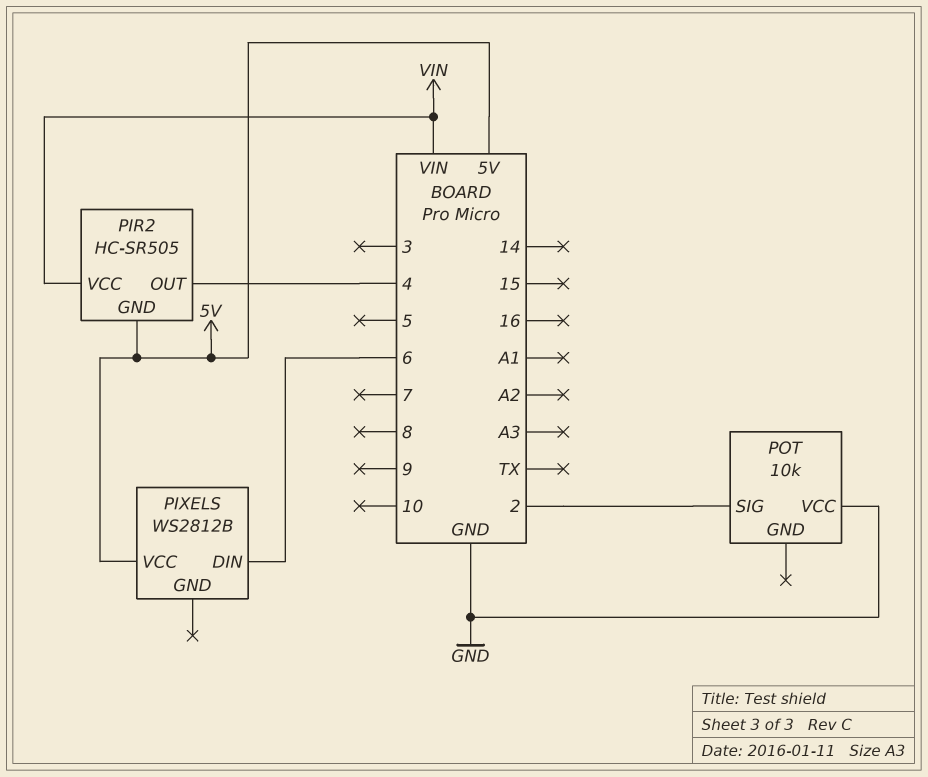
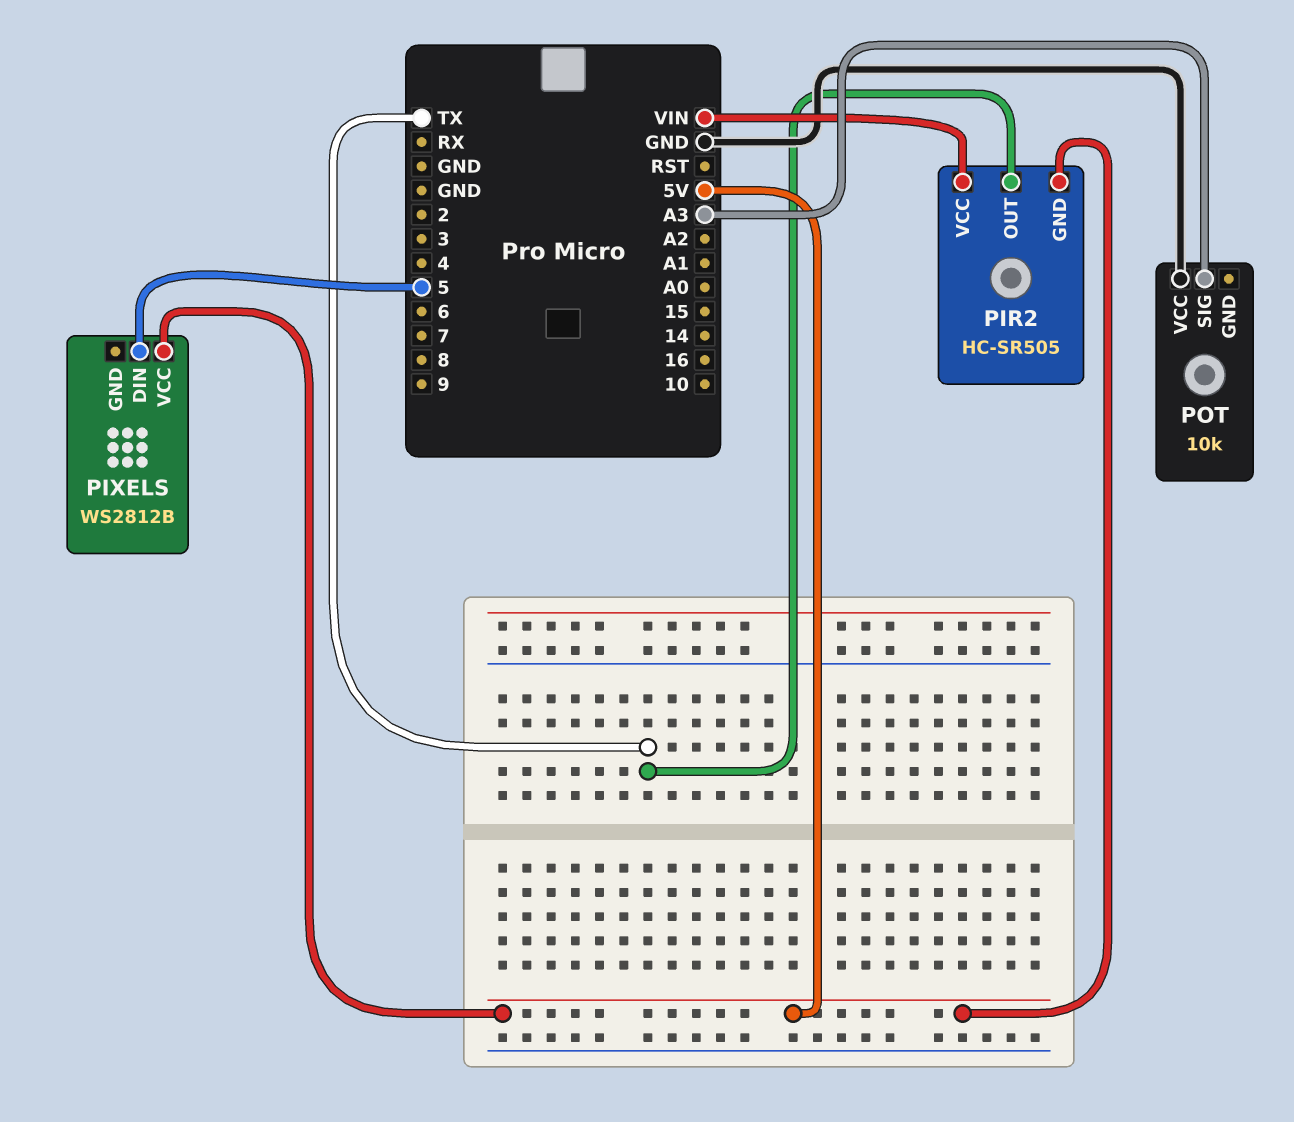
PIR2 pin OUT: 4 -> TX
PIXELS pin DIN: 6 -> 5
POT pin SIG: 2 -> A3

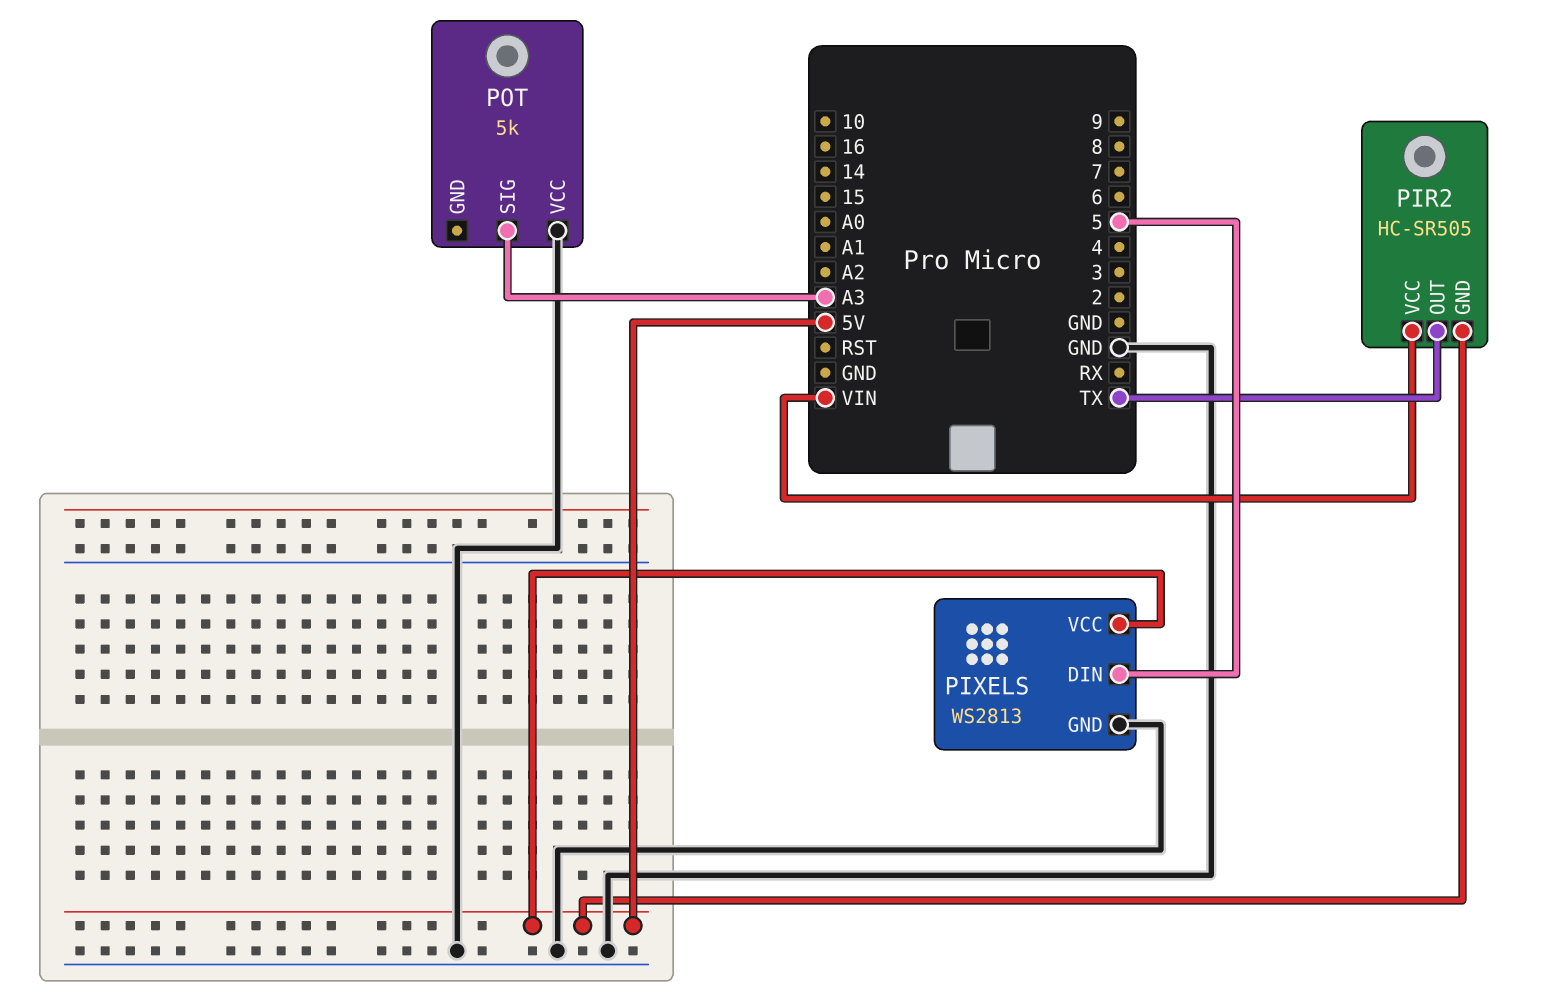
PIXELS: WS2812B -> WS2813
PIXELS pin GND: none -> GND
POT: 10k -> 5k

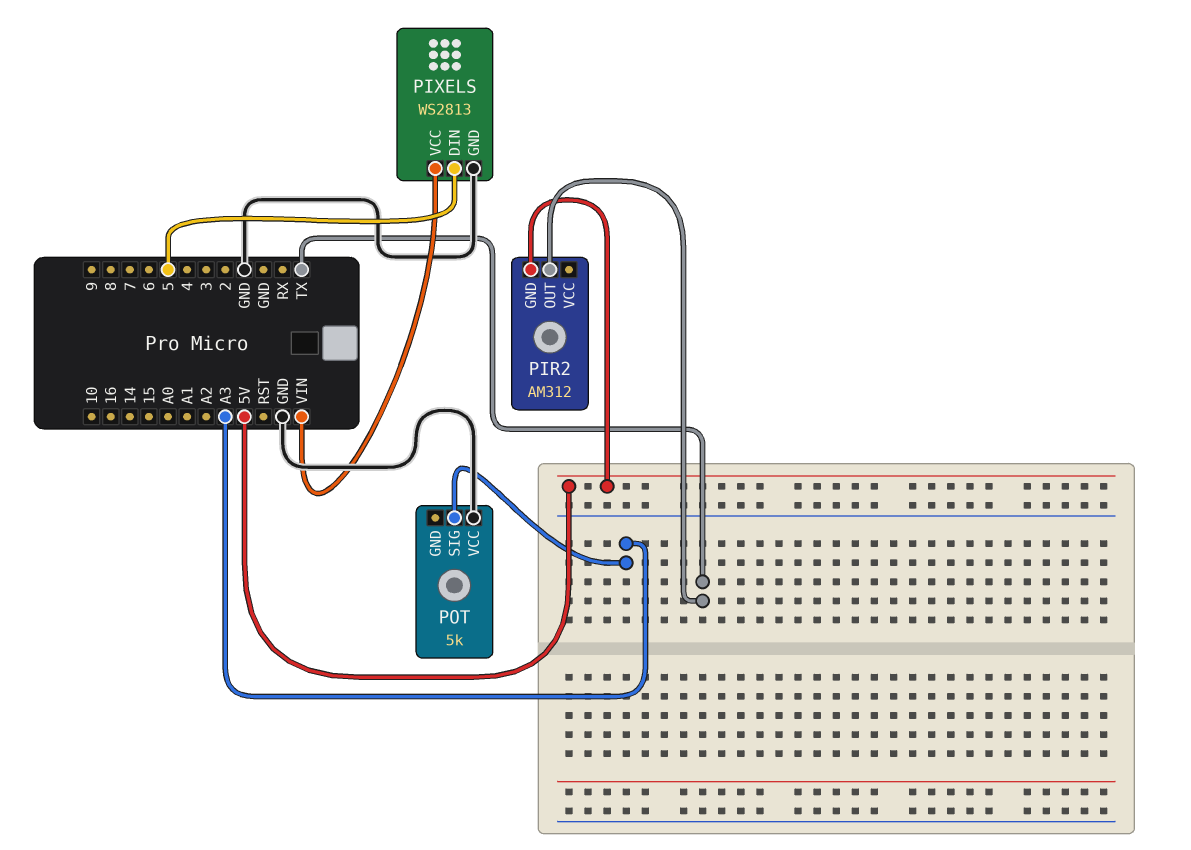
PIR2: HC-SR505 -> AM312
PIR2 pin VCC: VIN -> none
PIXELS pin VCC: 5V -> VIN

